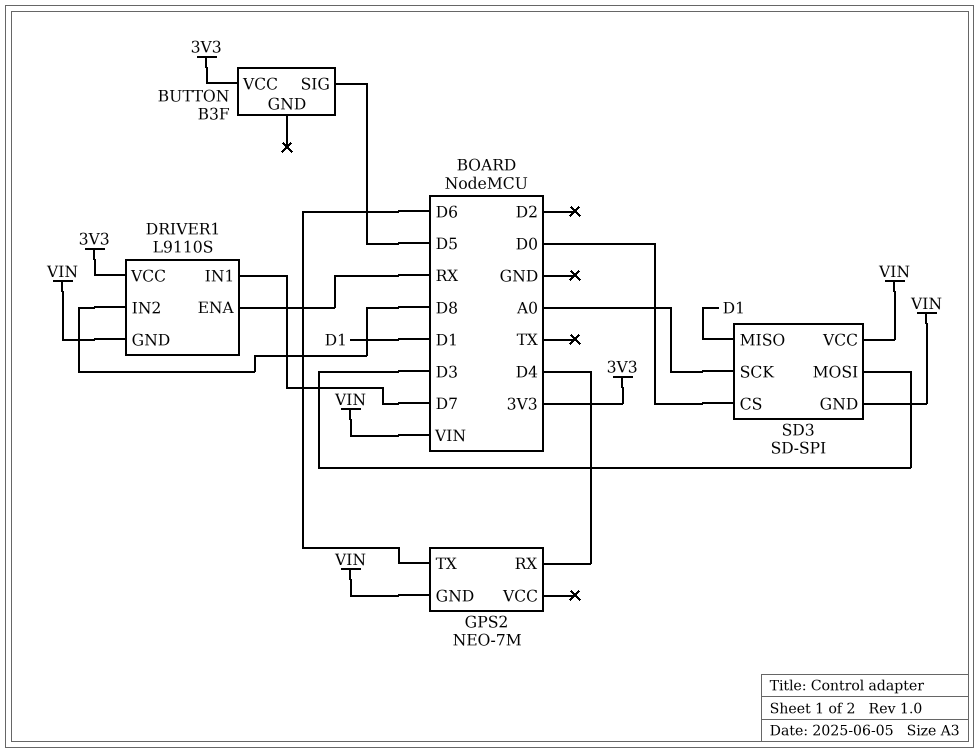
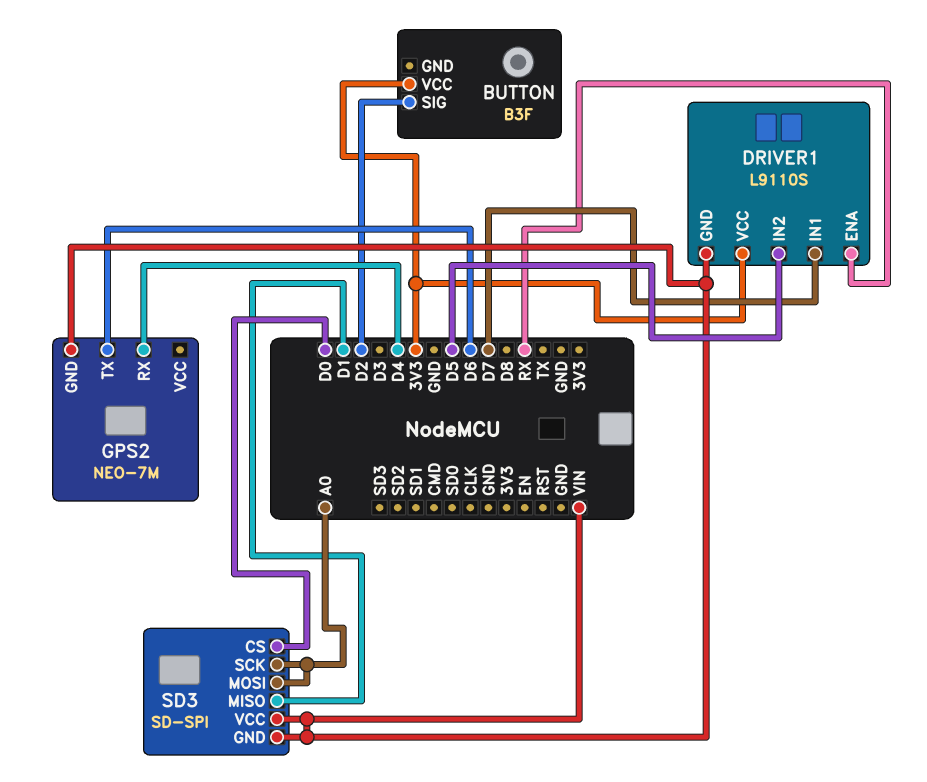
BUTTON pin SIG: D5 -> D2
DRIVER1 pin IN2: D8 -> D5
SD3 pin MOSI: D3 -> A0

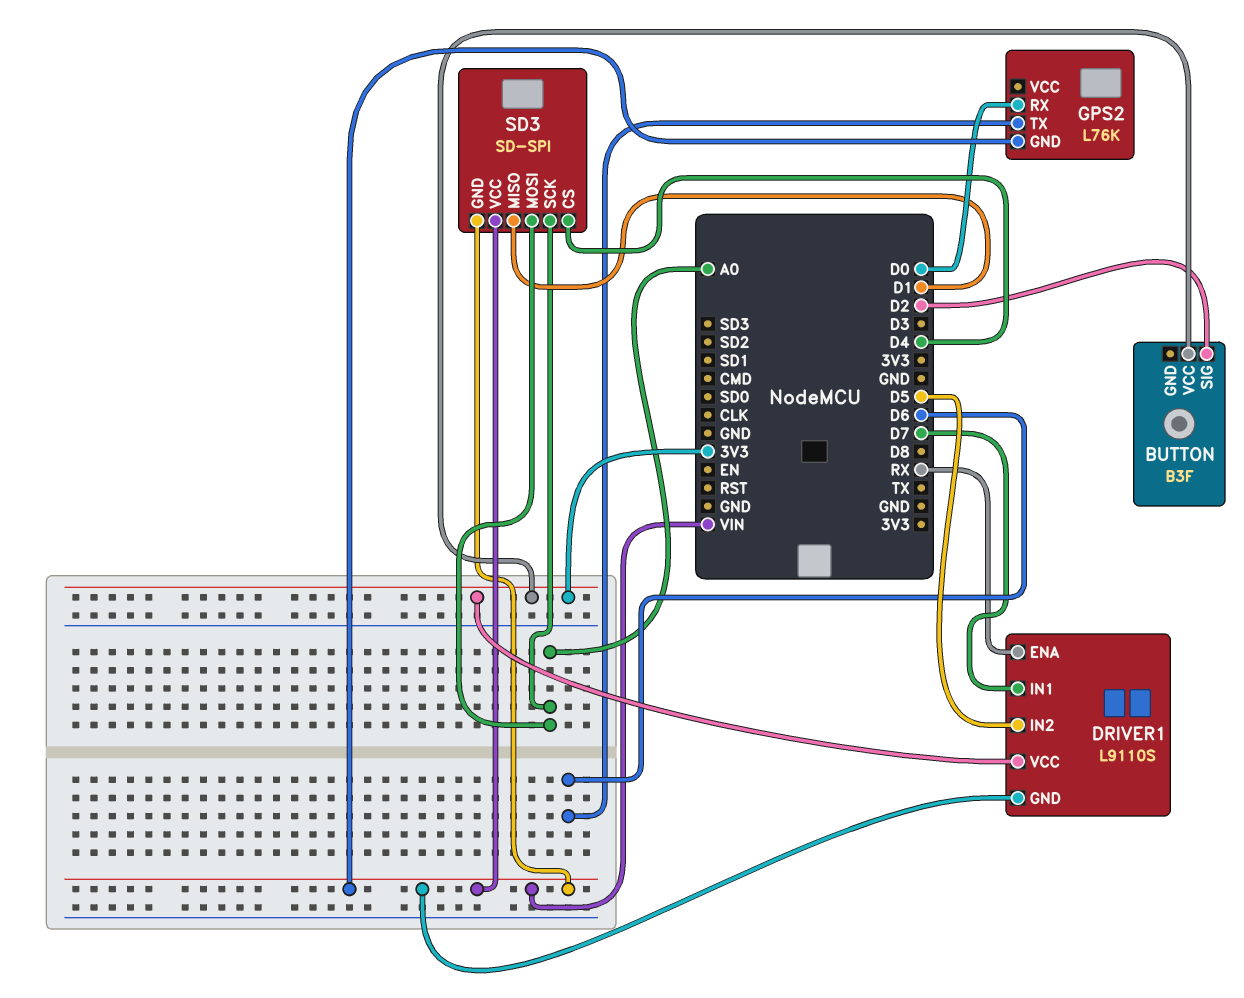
GPS2: NEO-7M -> L76K
GPS2 pin RX: D4 -> D0
SD3 pin CS: D0 -> D4

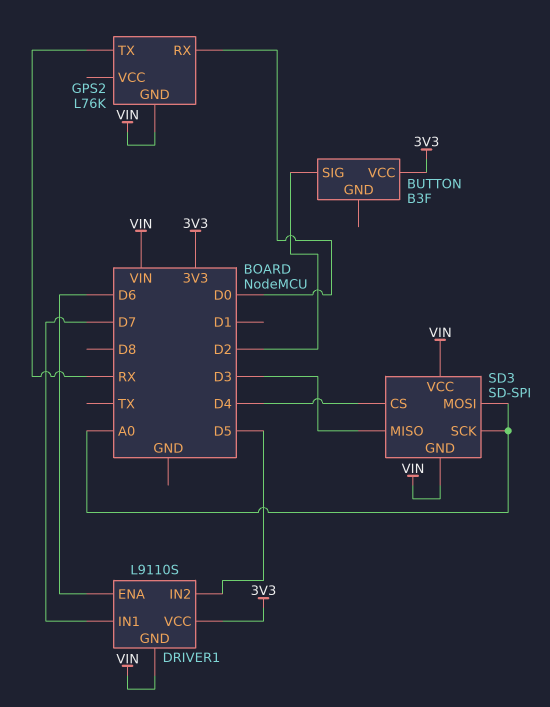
DRIVER1 pin ENA: RX -> D6
GPS2 pin TX: D6 -> RX
SD3 pin MISO: D1 -> D3

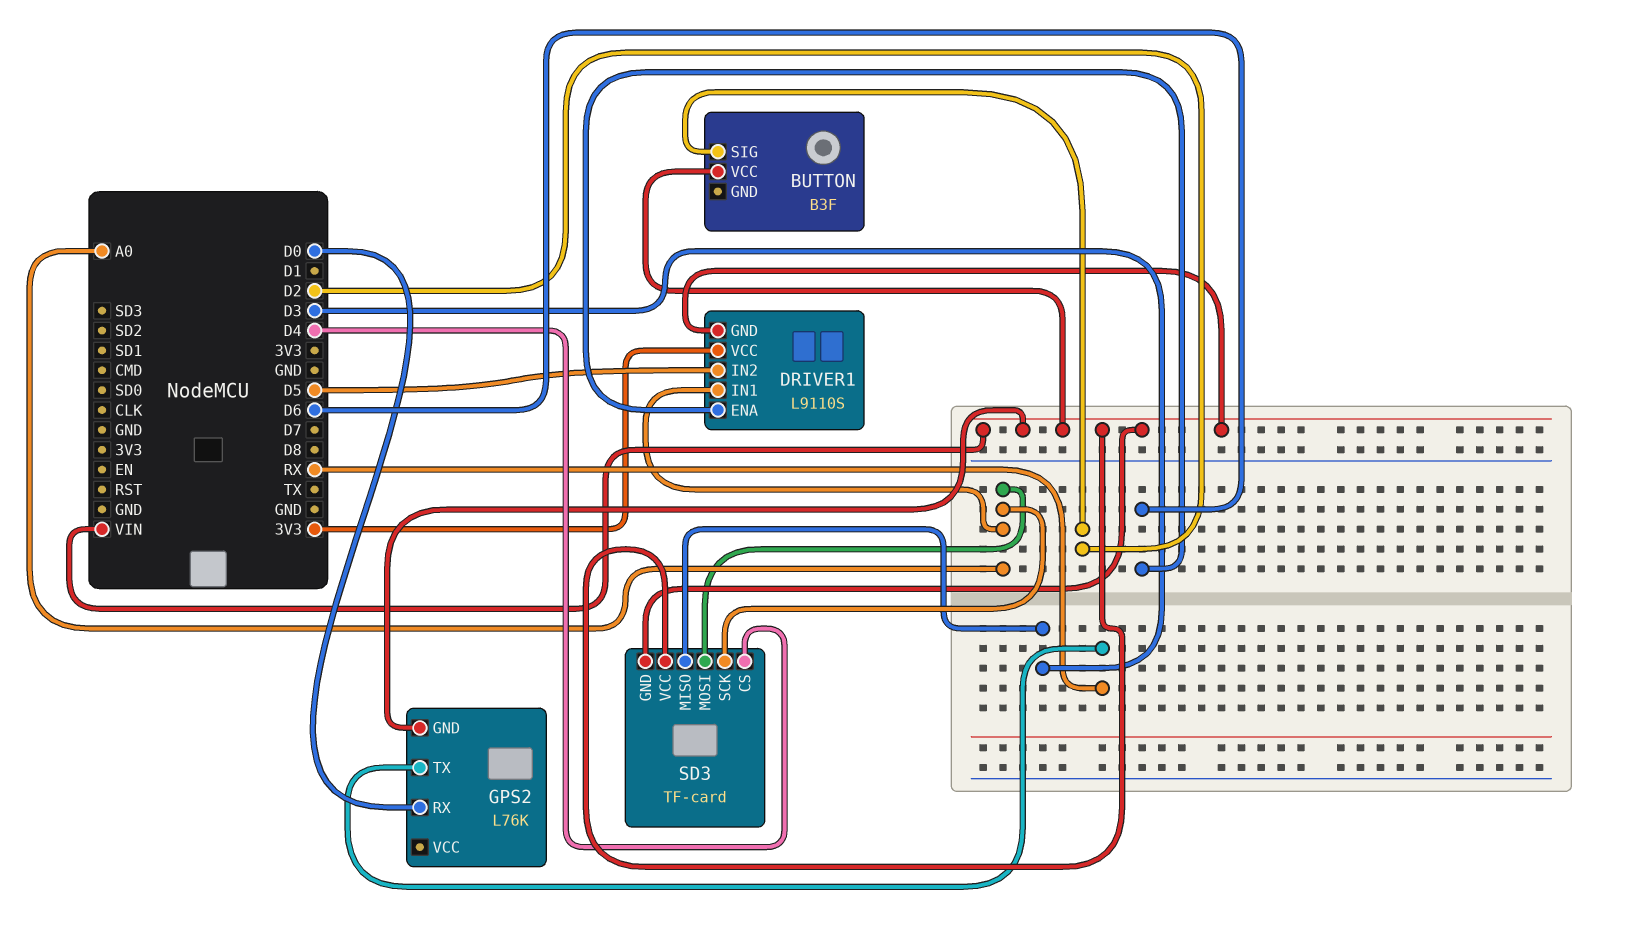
BUTTON pin VCC: 3V3 -> VIN
DRIVER1 pin IN1: D7 -> A0
SD3: SD-SPI -> TF-card

